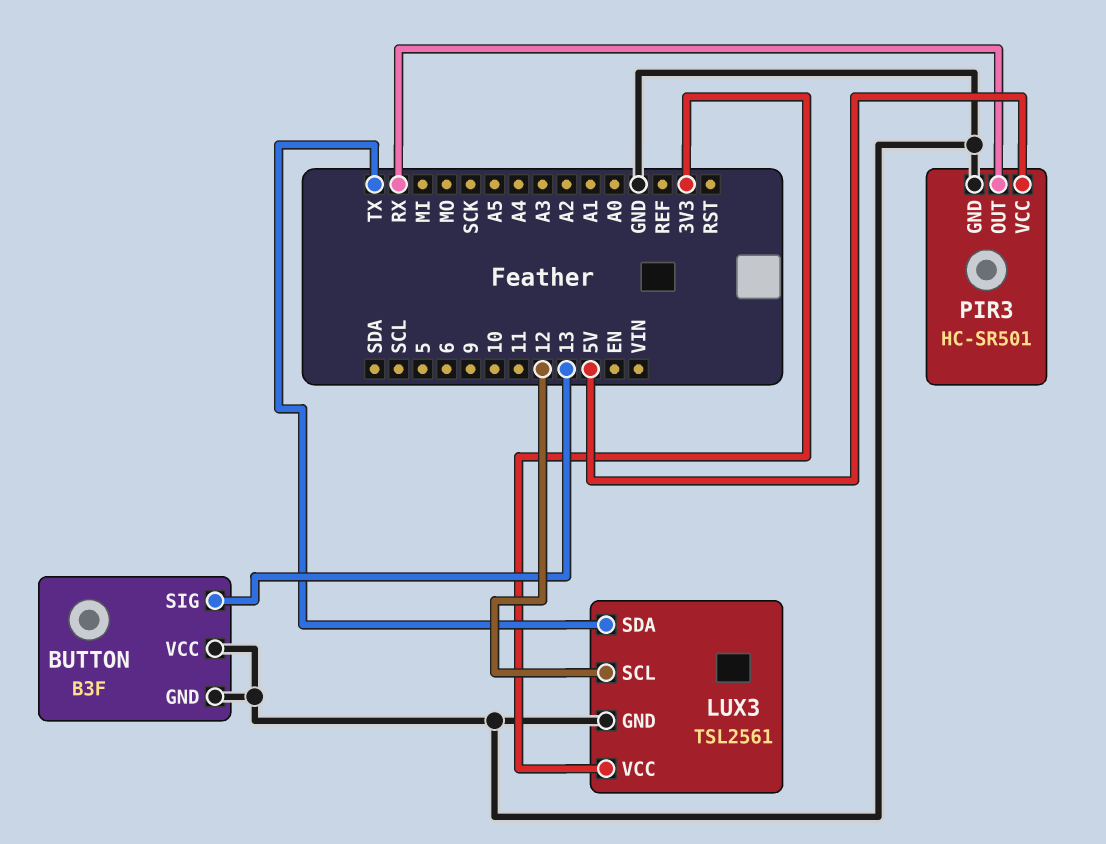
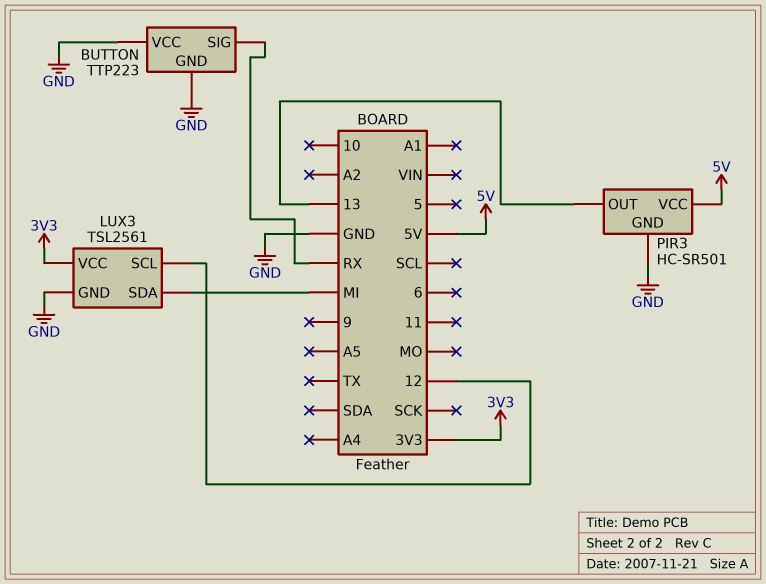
BUTTON: B3F -> TTP223
BUTTON pin SIG: 13 -> RX
LUX3 pin SDA: TX -> MI
PIR3 pin OUT: RX -> 13

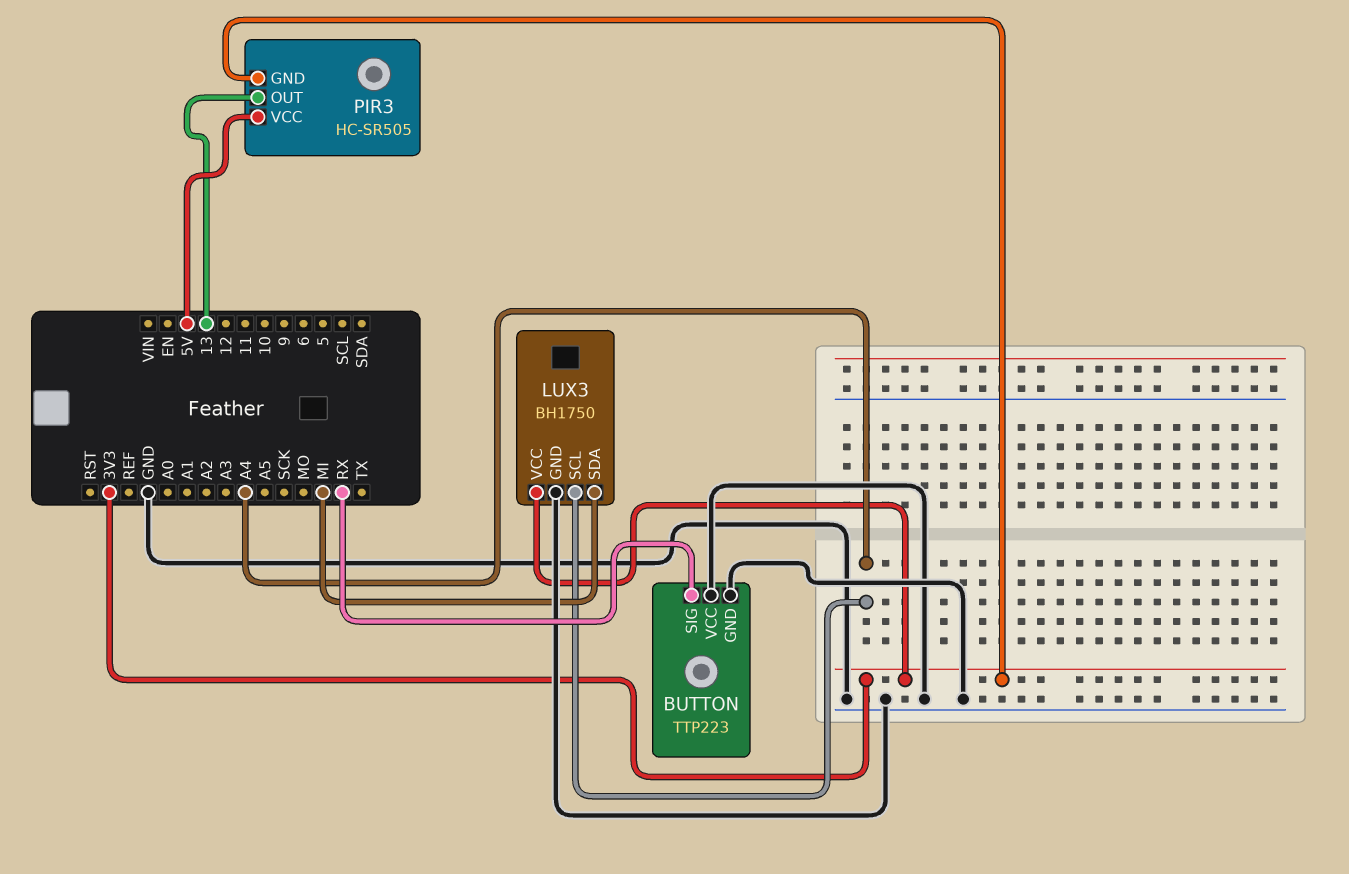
LUX3: TSL2561 -> BH1750
LUX3 pin SCL: 12 -> A4
PIR3: HC-SR501 -> HC-SR505
PIR3 pin GND: GND -> 3V3

